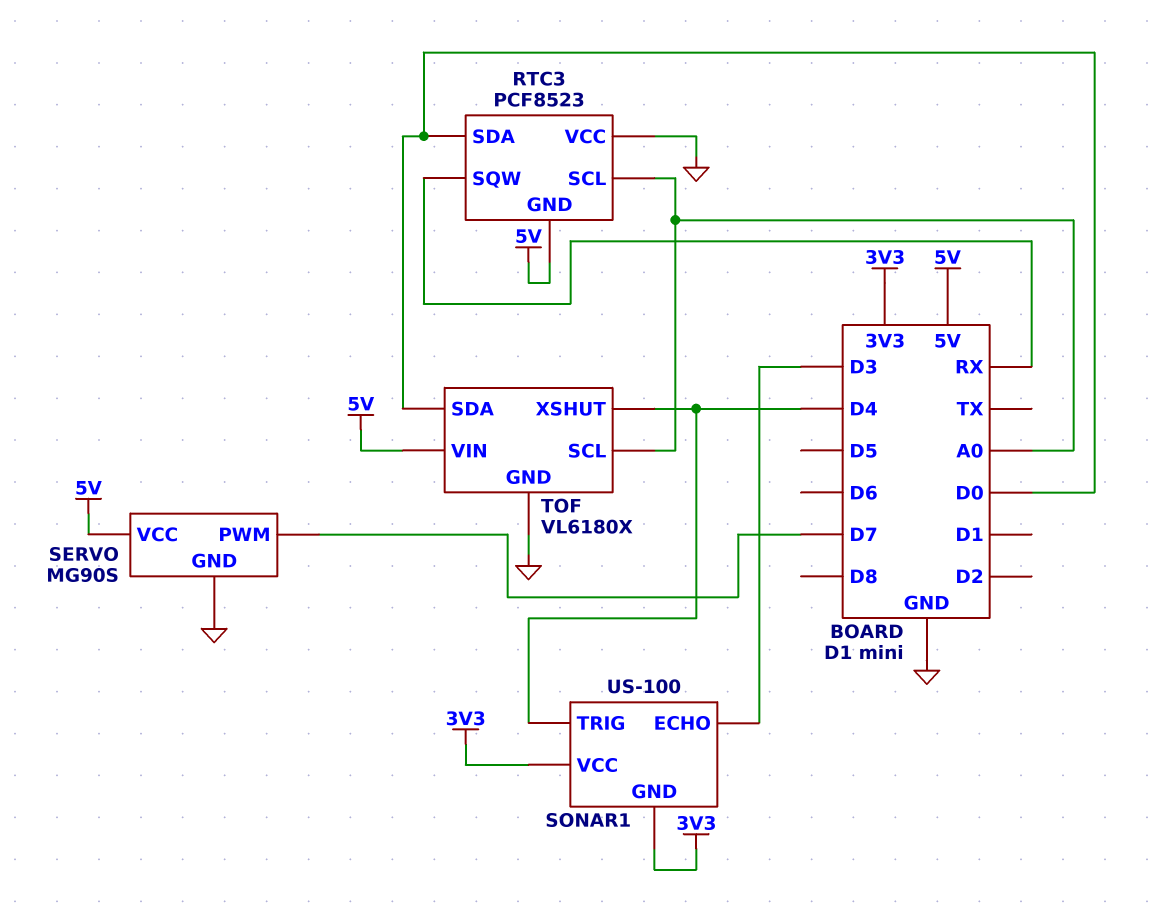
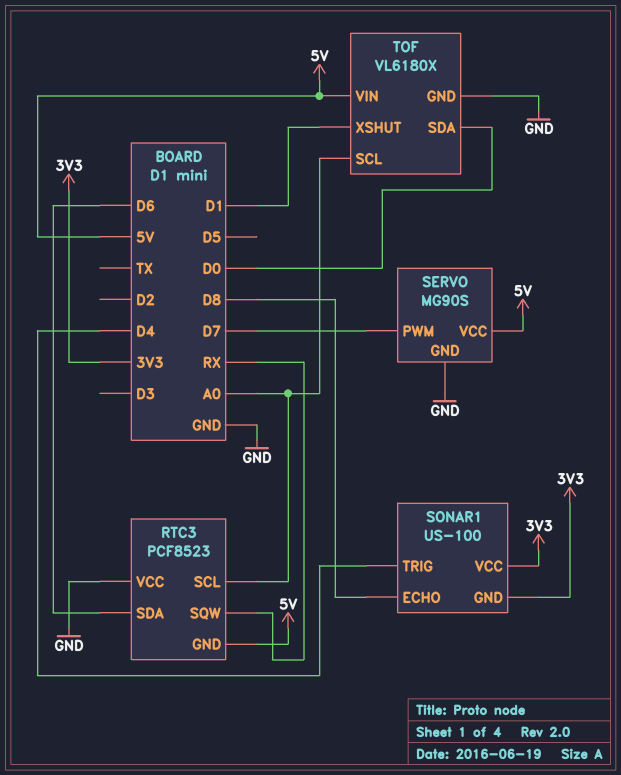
RTC3 pin SDA: D0 -> D6
SONAR1 pin ECHO: D3 -> D8
TOF pin XSHUT: D4 -> D1

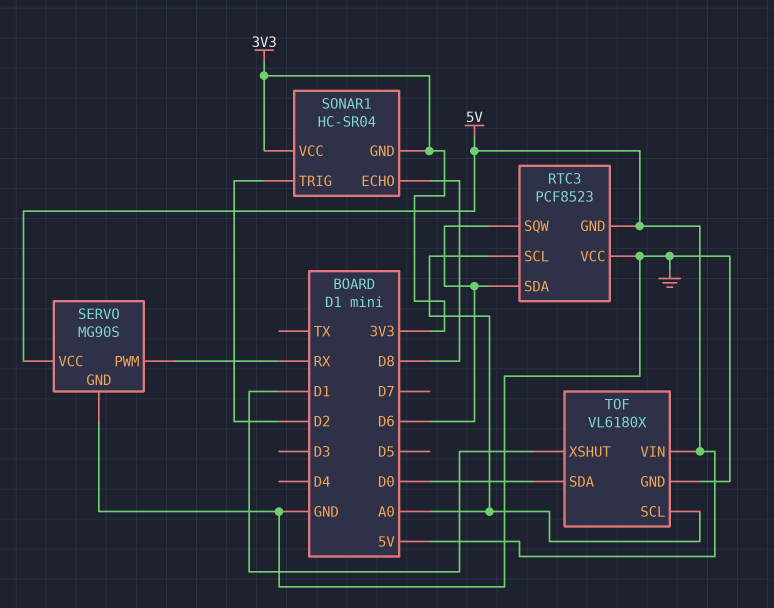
RTC3 pin SQW: RX -> D6
SERVO pin PWM: D7 -> RX
SONAR1: US-100 -> HC-SR04
SONAR1 pin TRIG: D4 -> D2

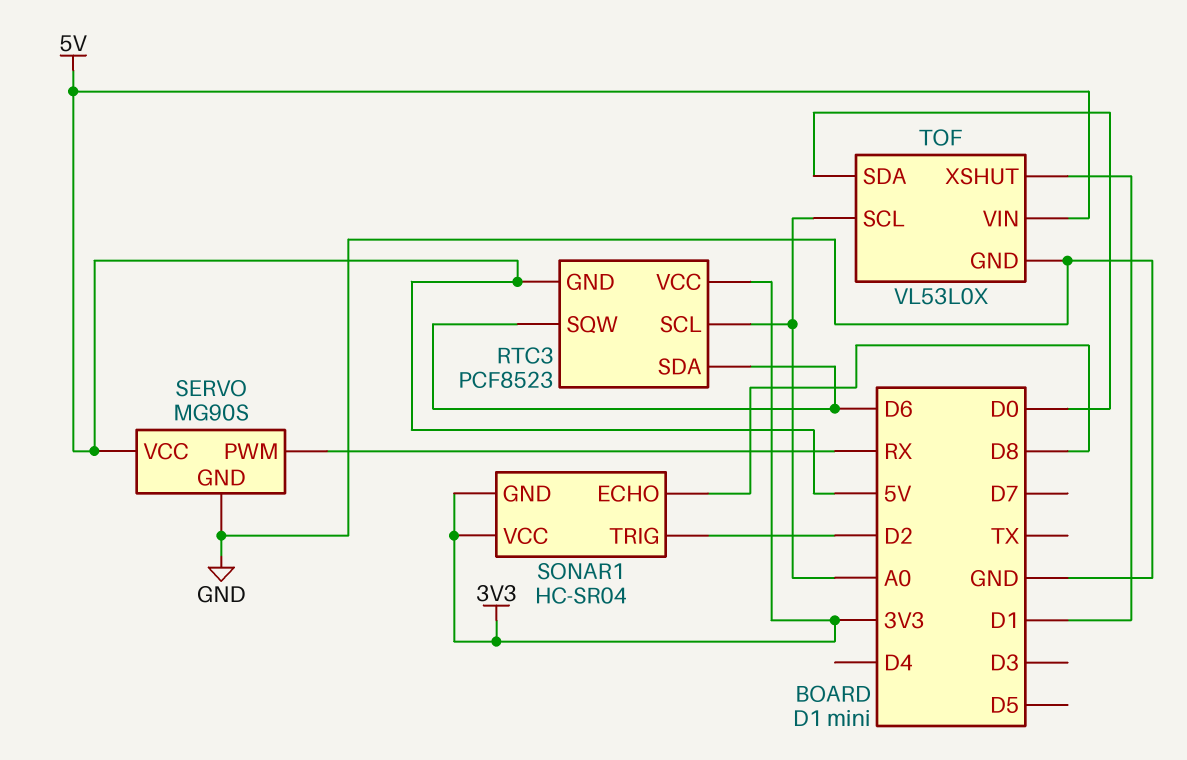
RTC3 pin VCC: GND -> 3V3
TOF: VL6180X -> VL53L0X

